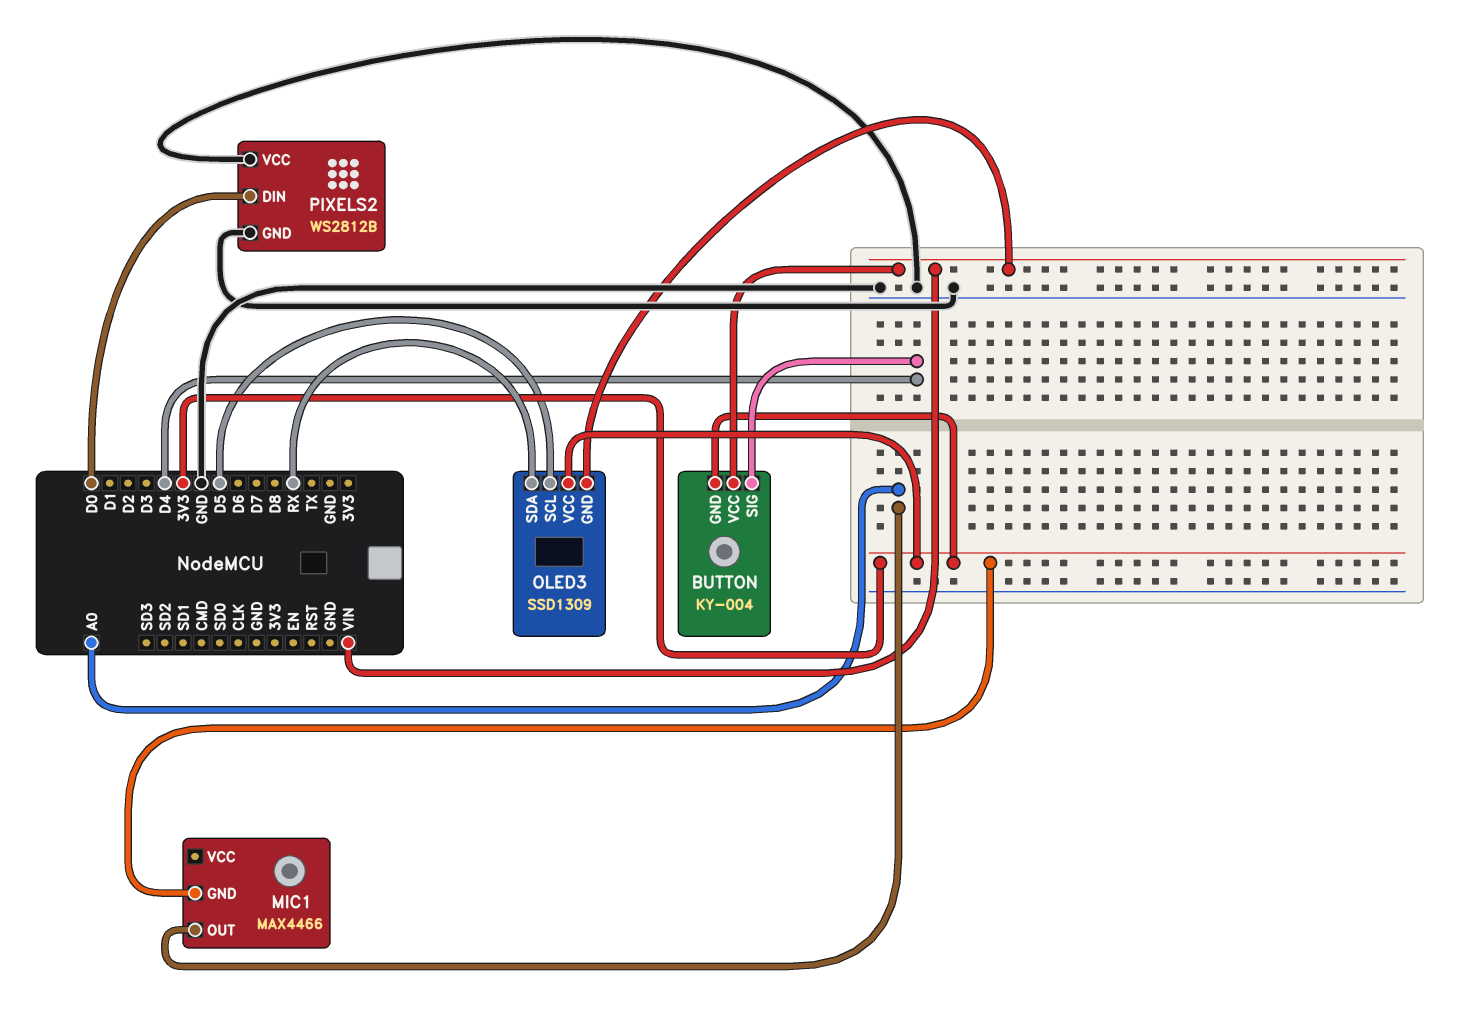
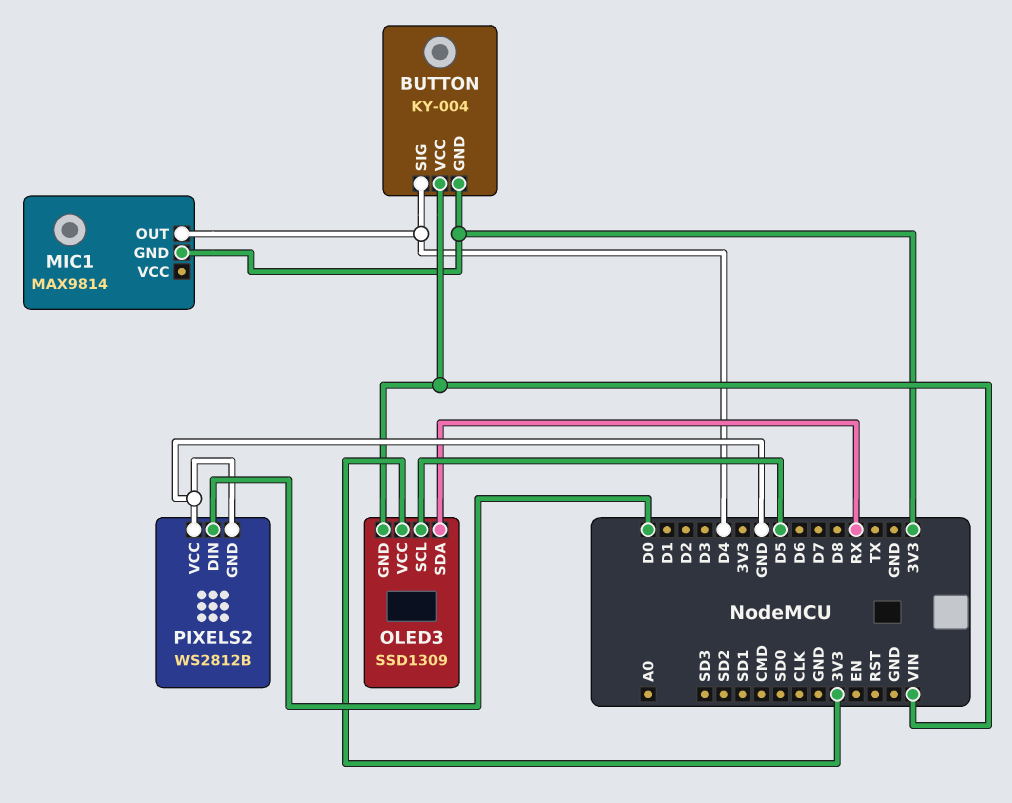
MIC1: MAX4466 -> MAX9814
MIC1 pin OUT: A0 -> D4

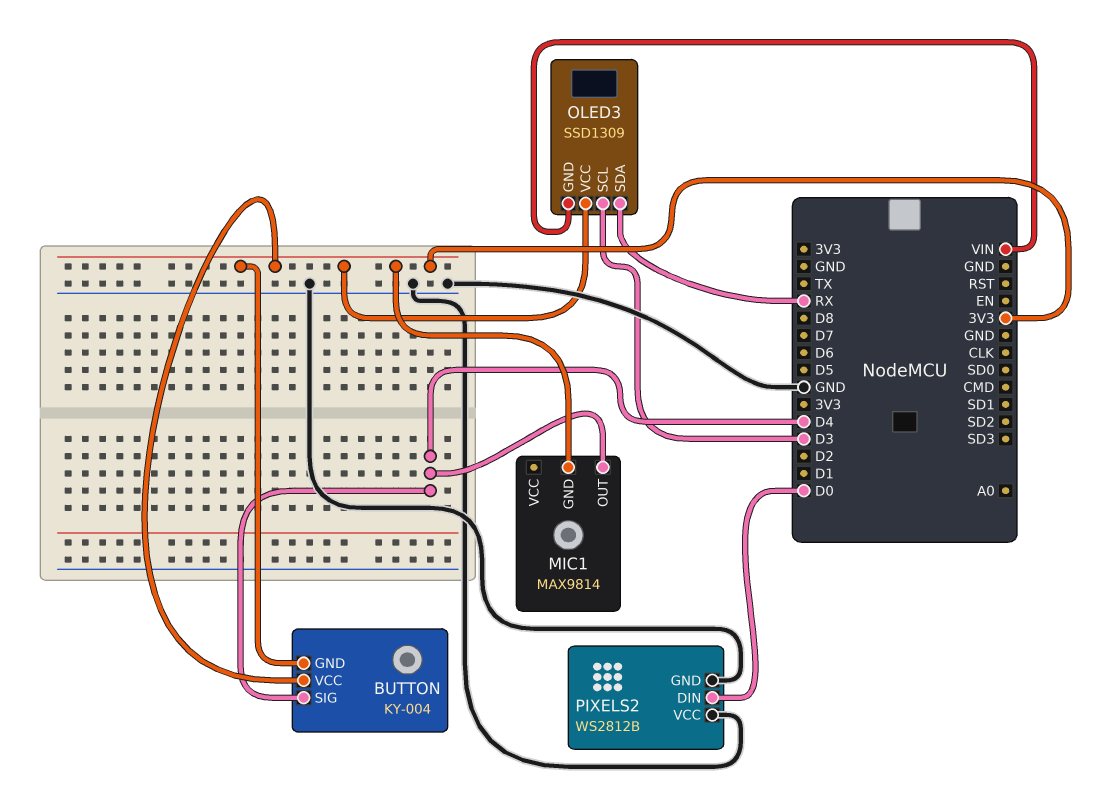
BUTTON pin VCC: VIN -> 3V3
OLED3 pin SCL: D5 -> D3

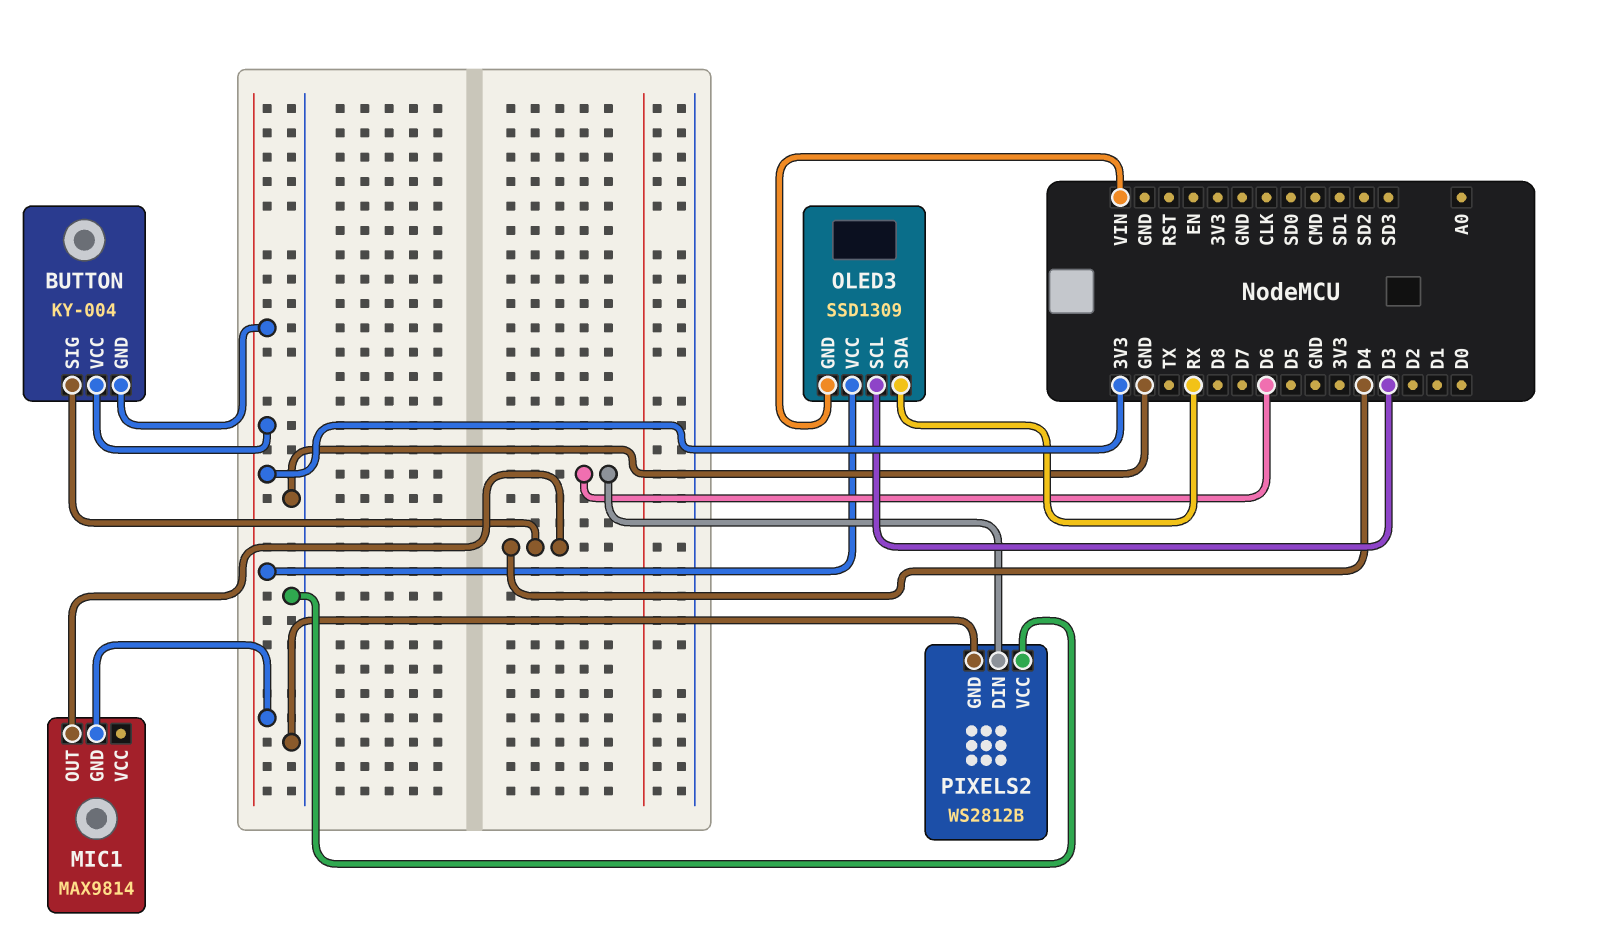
PIXELS2 pin DIN: D0 -> D6

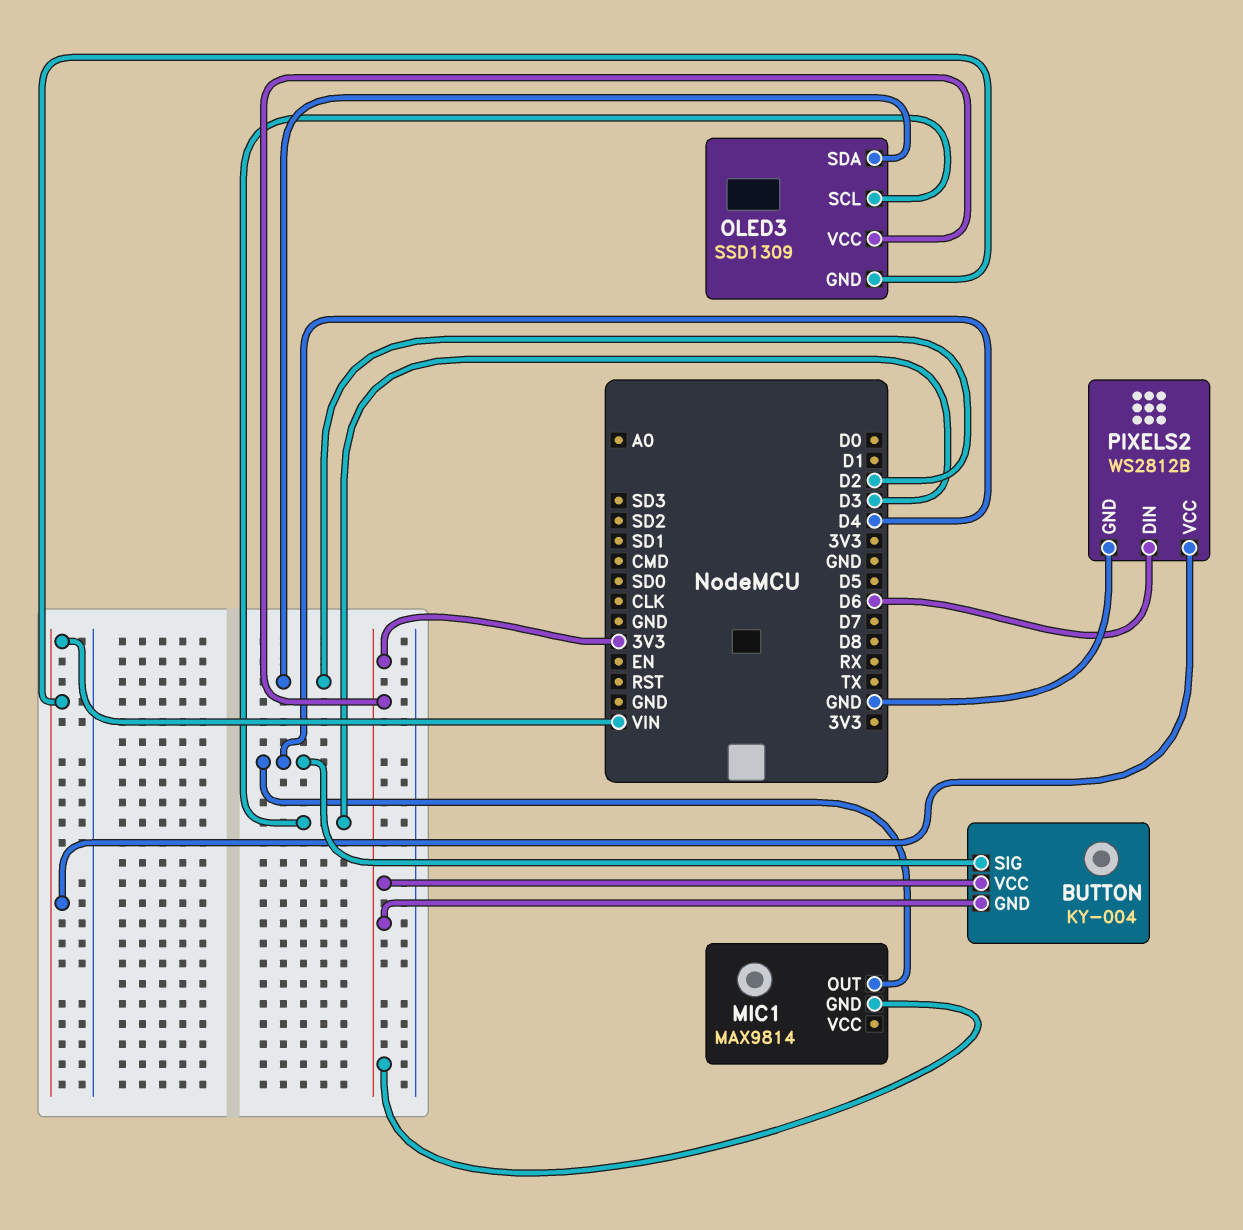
OLED3 pin SDA: RX -> D2
PIXELS2 pin VCC: GND -> VIN

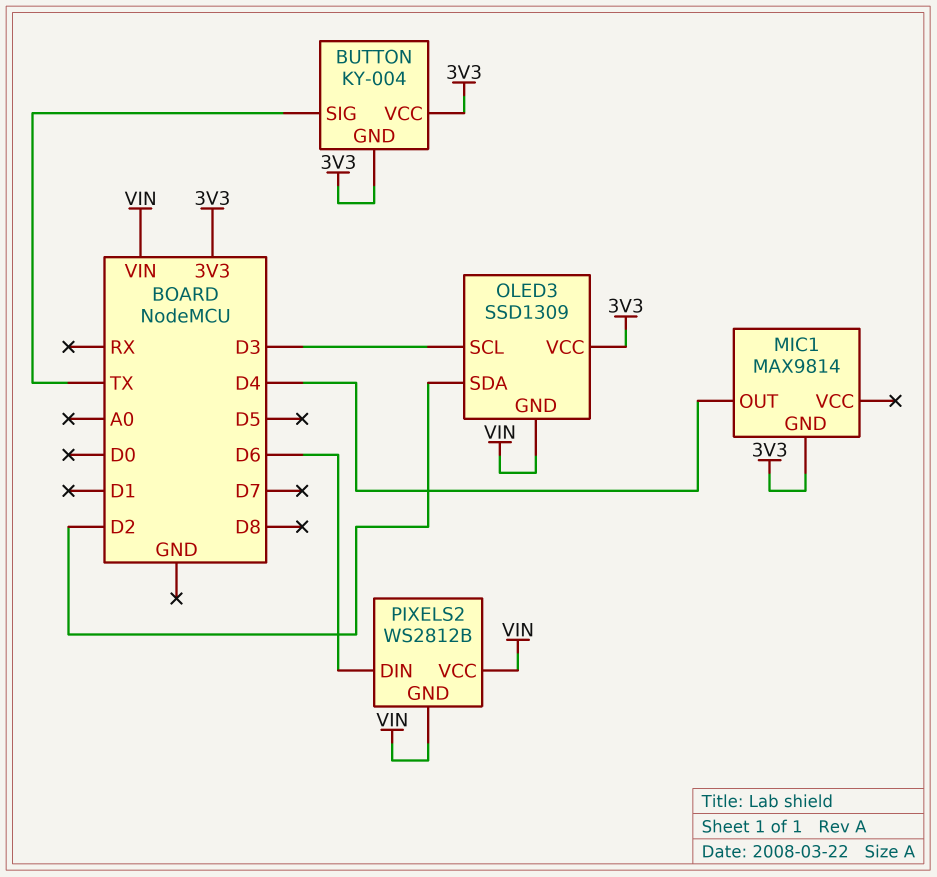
BUTTON pin SIG: D4 -> TX
PIXELS2 pin GND: GND -> VIN

